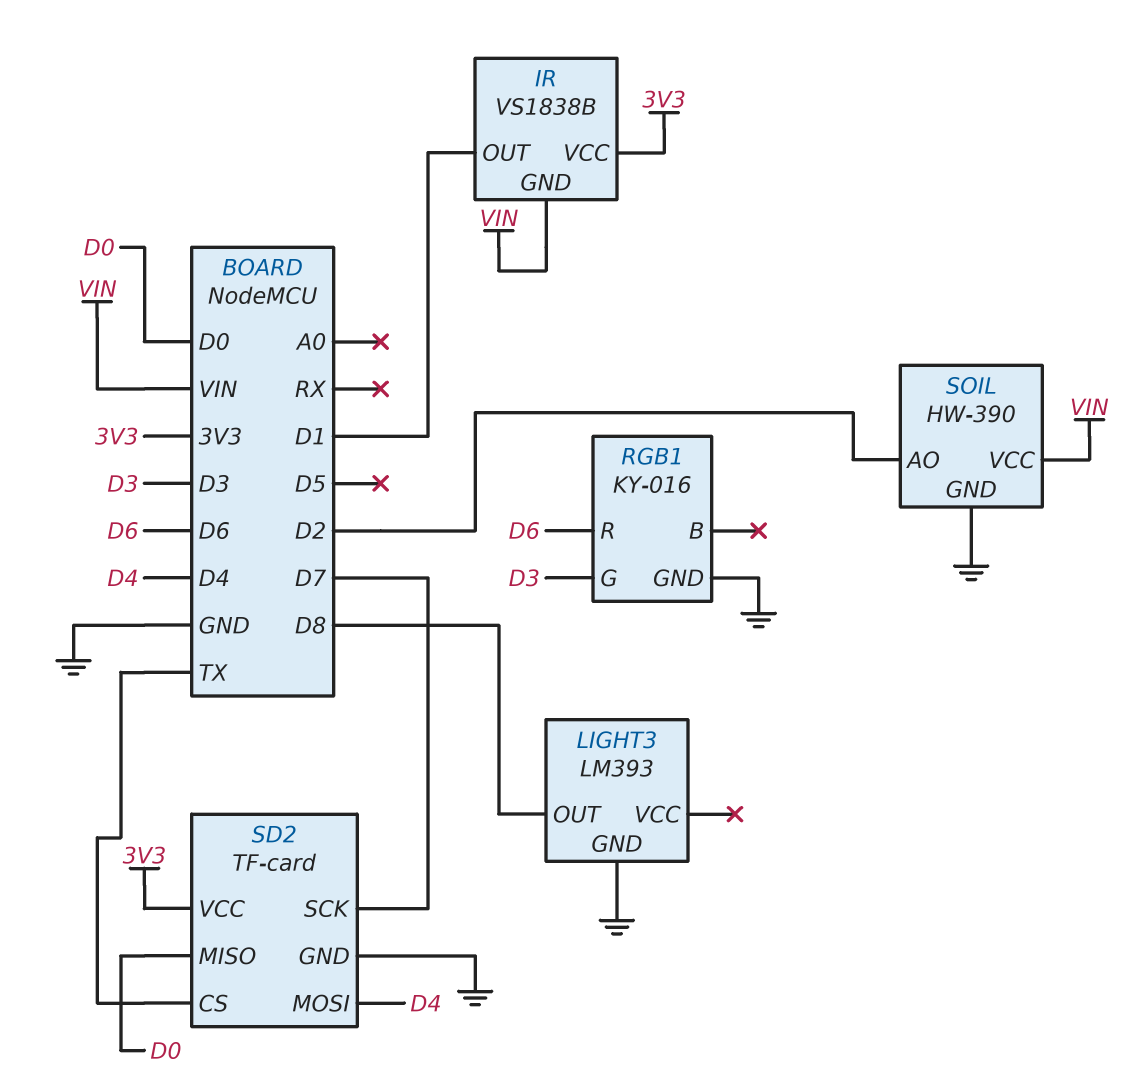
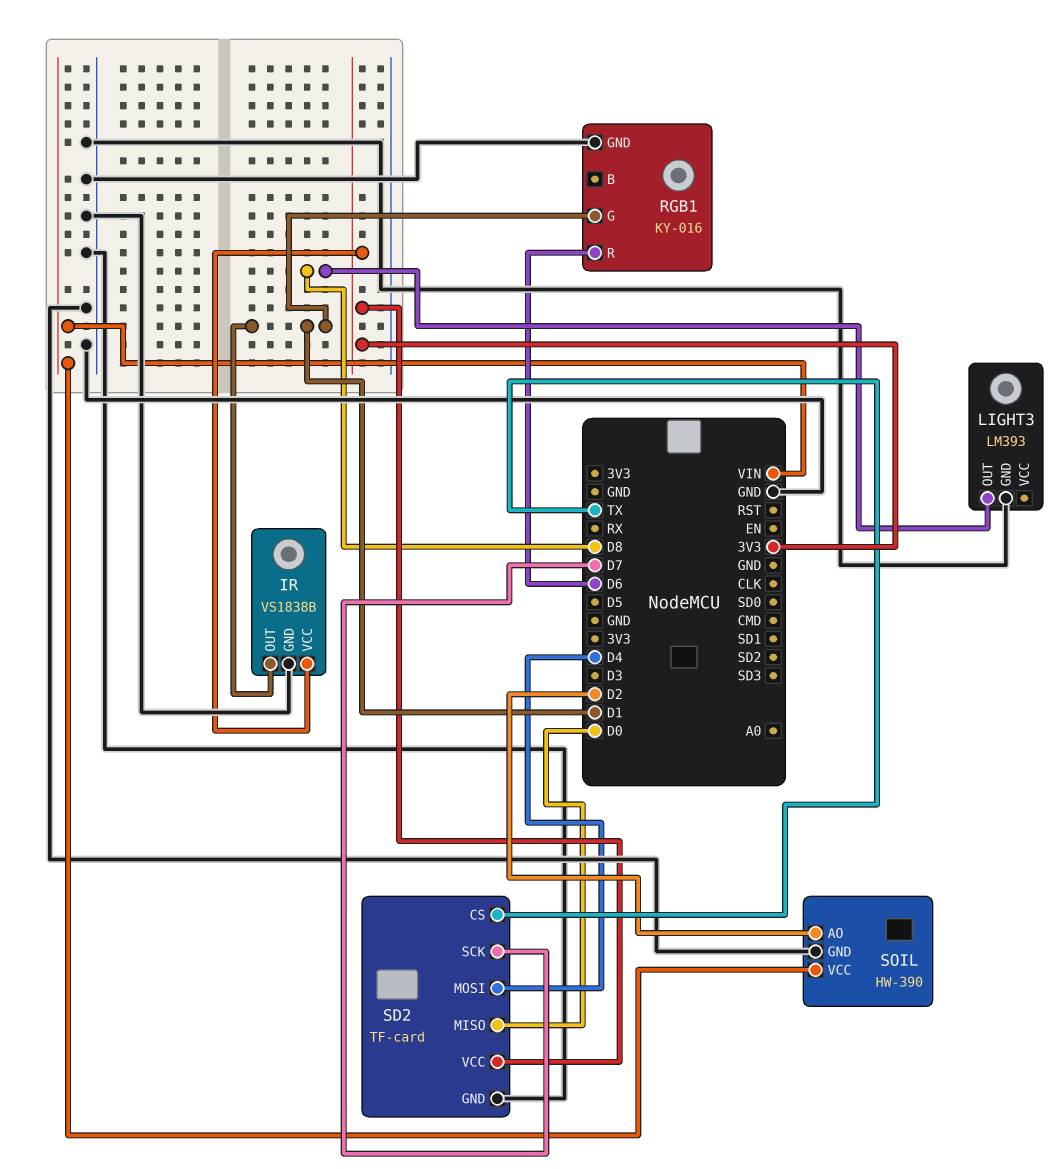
IR pin GND: VIN -> GND
RGB1 pin G: D3 -> D1

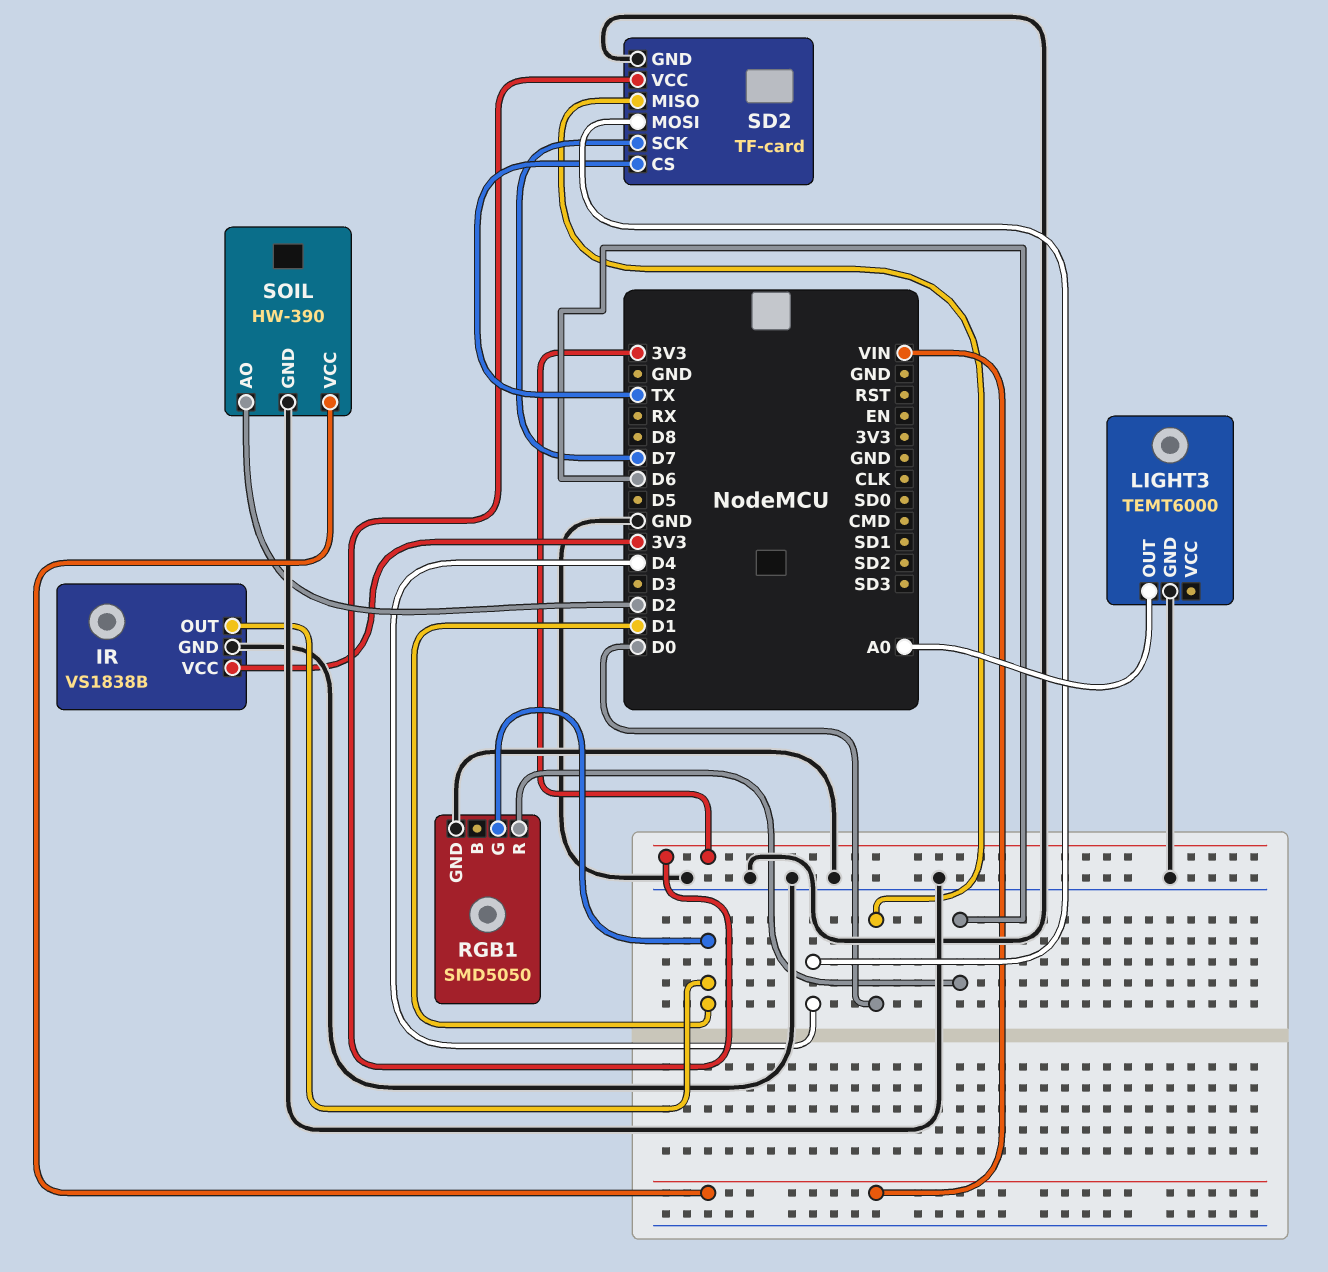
LIGHT3: LM393 -> TEMT6000
LIGHT3 pin OUT: D8 -> A0
RGB1: KY-016 -> SMD5050

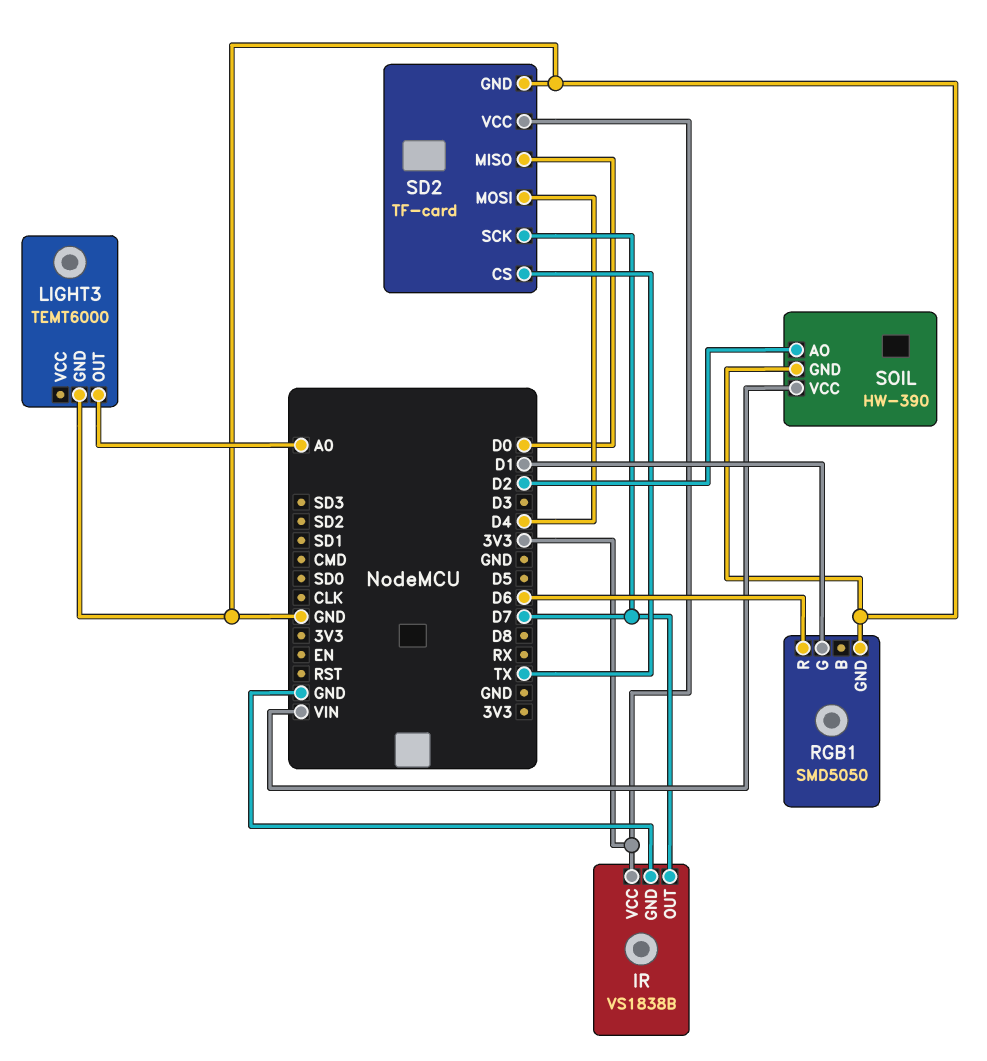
IR pin OUT: D1 -> D7

